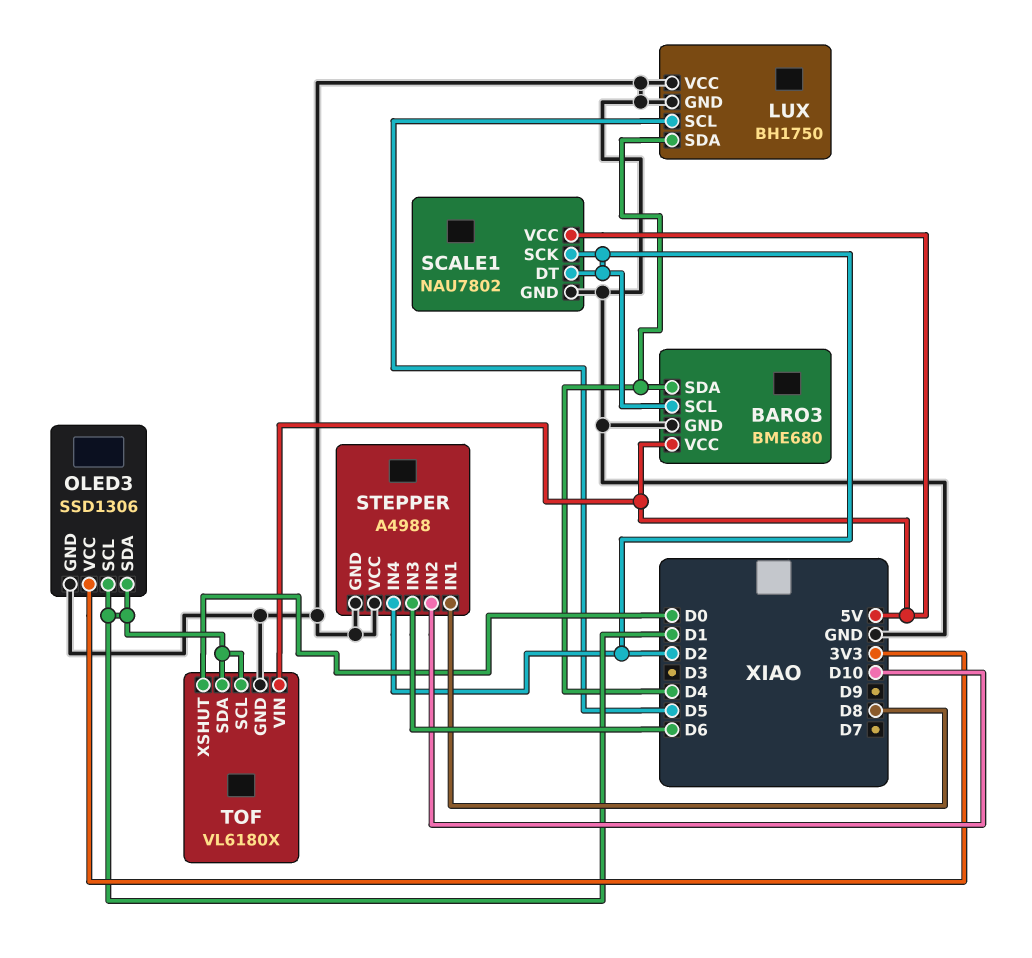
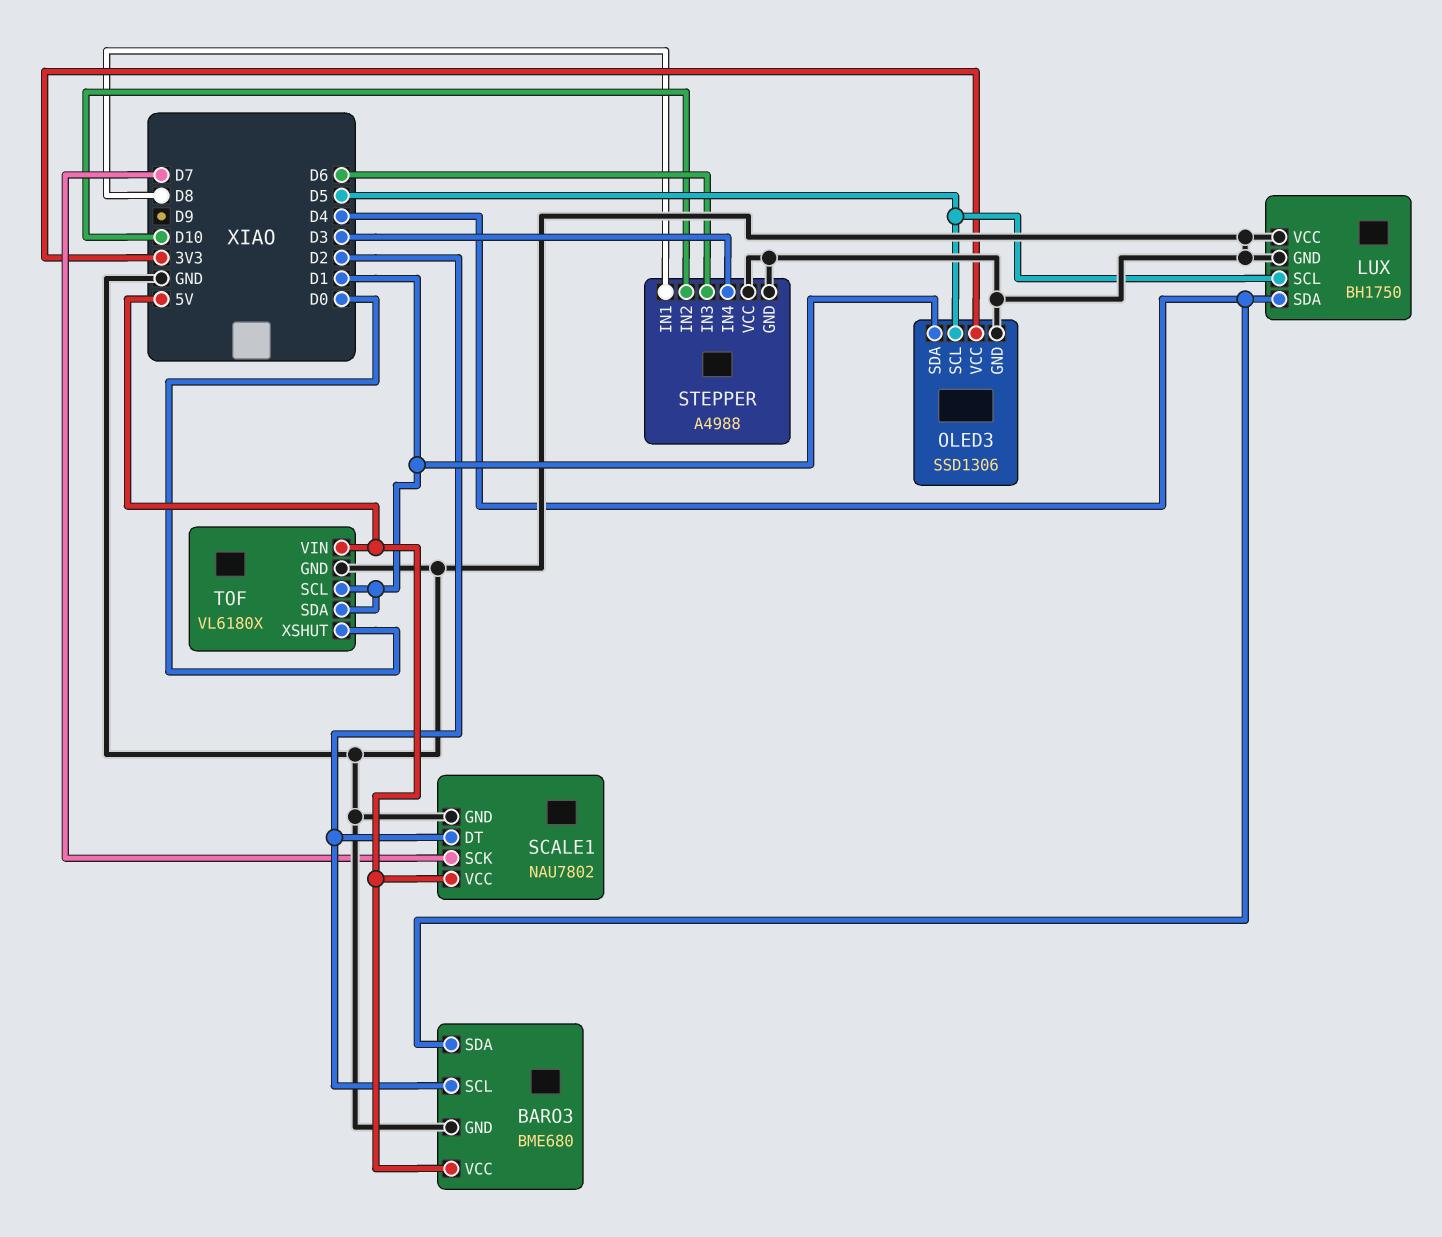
OLED3 pin SCL: D1 -> D5
SCALE1 pin SCK: D2 -> D7
STEPPER pin IN4: D2 -> D3

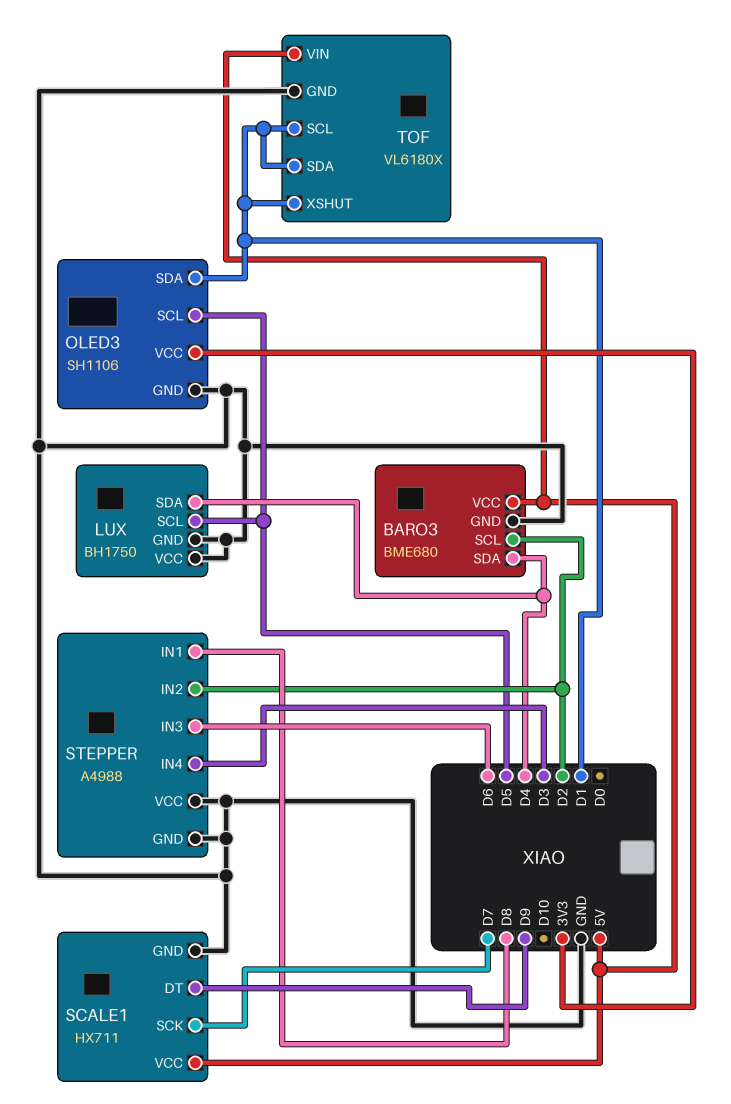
OLED3: SSD1306 -> SH1106
SCALE1: NAU7802 -> HX711
SCALE1 pin DT: D2 -> D9
STEPPER pin IN2: D10 -> D2
TOF pin XSHUT: D0 -> D1

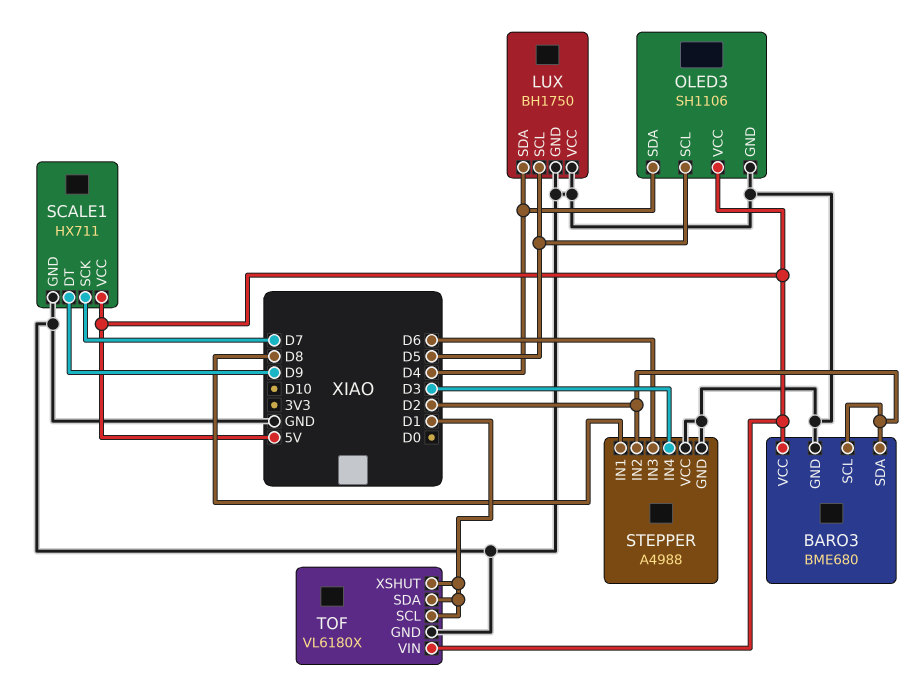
BARO3 pin SDA: D4 -> D2
OLED3 pin SDA: D1 -> D4
OLED3 pin VCC: 3V3 -> 5V

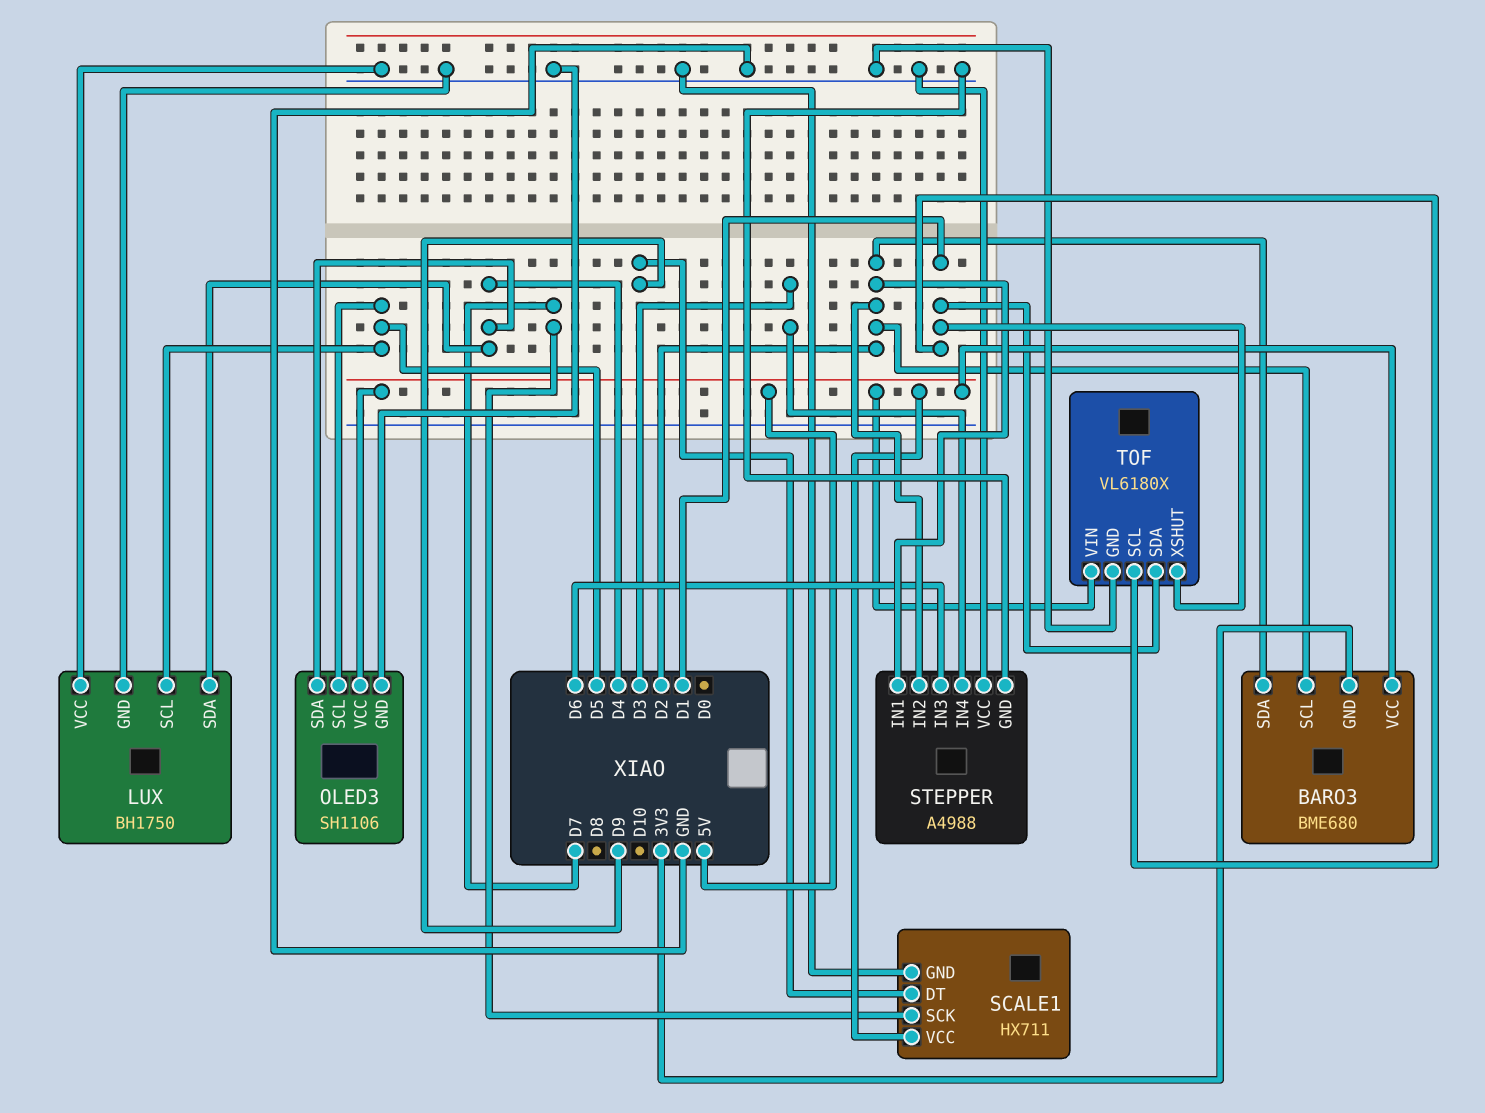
BARO3 pin GND: GND -> 3V3
STEPPER pin IN1: D8 -> D2

